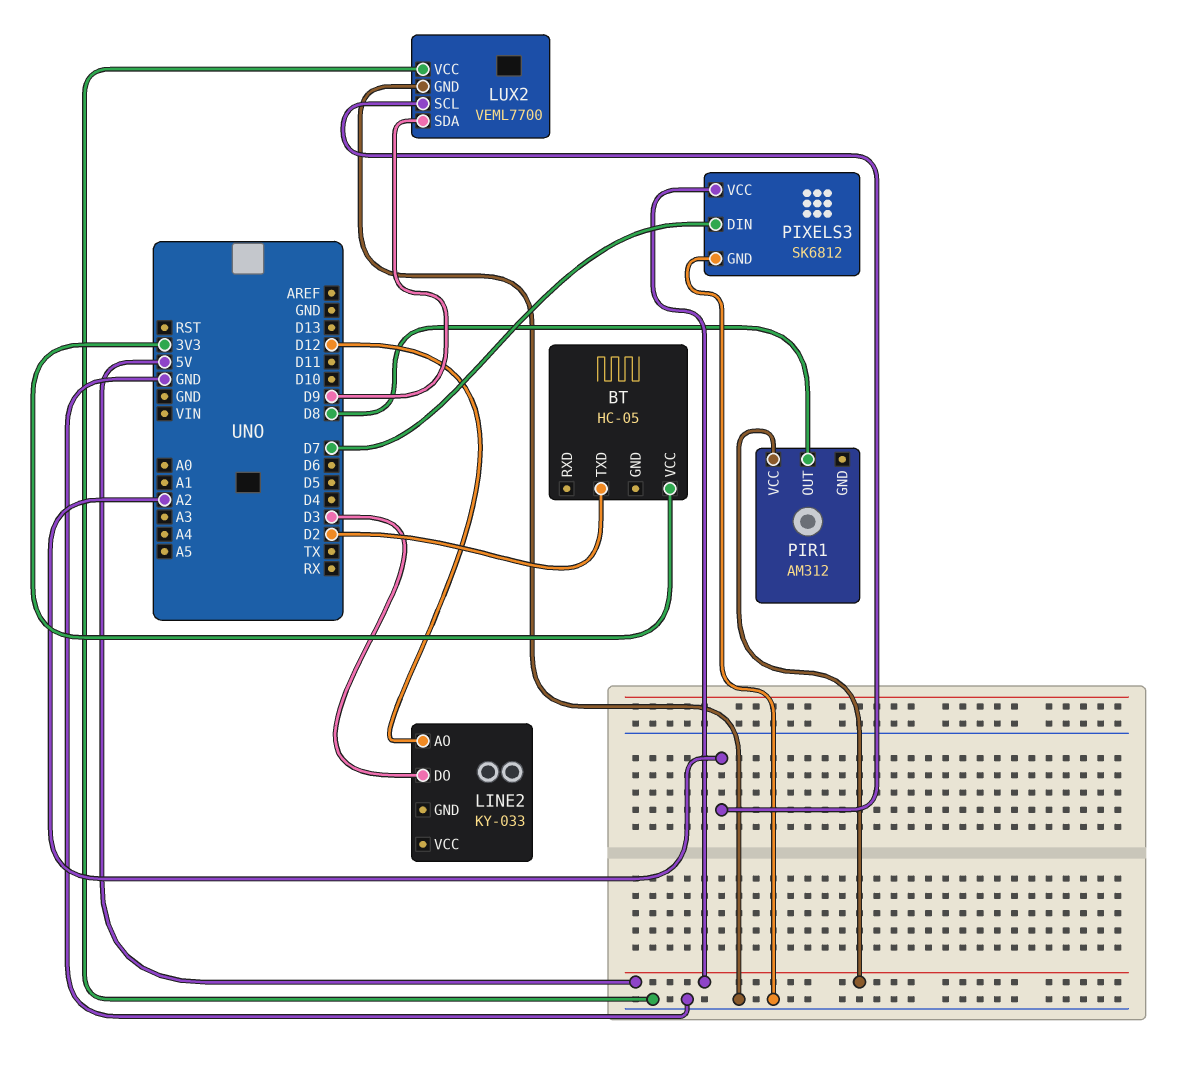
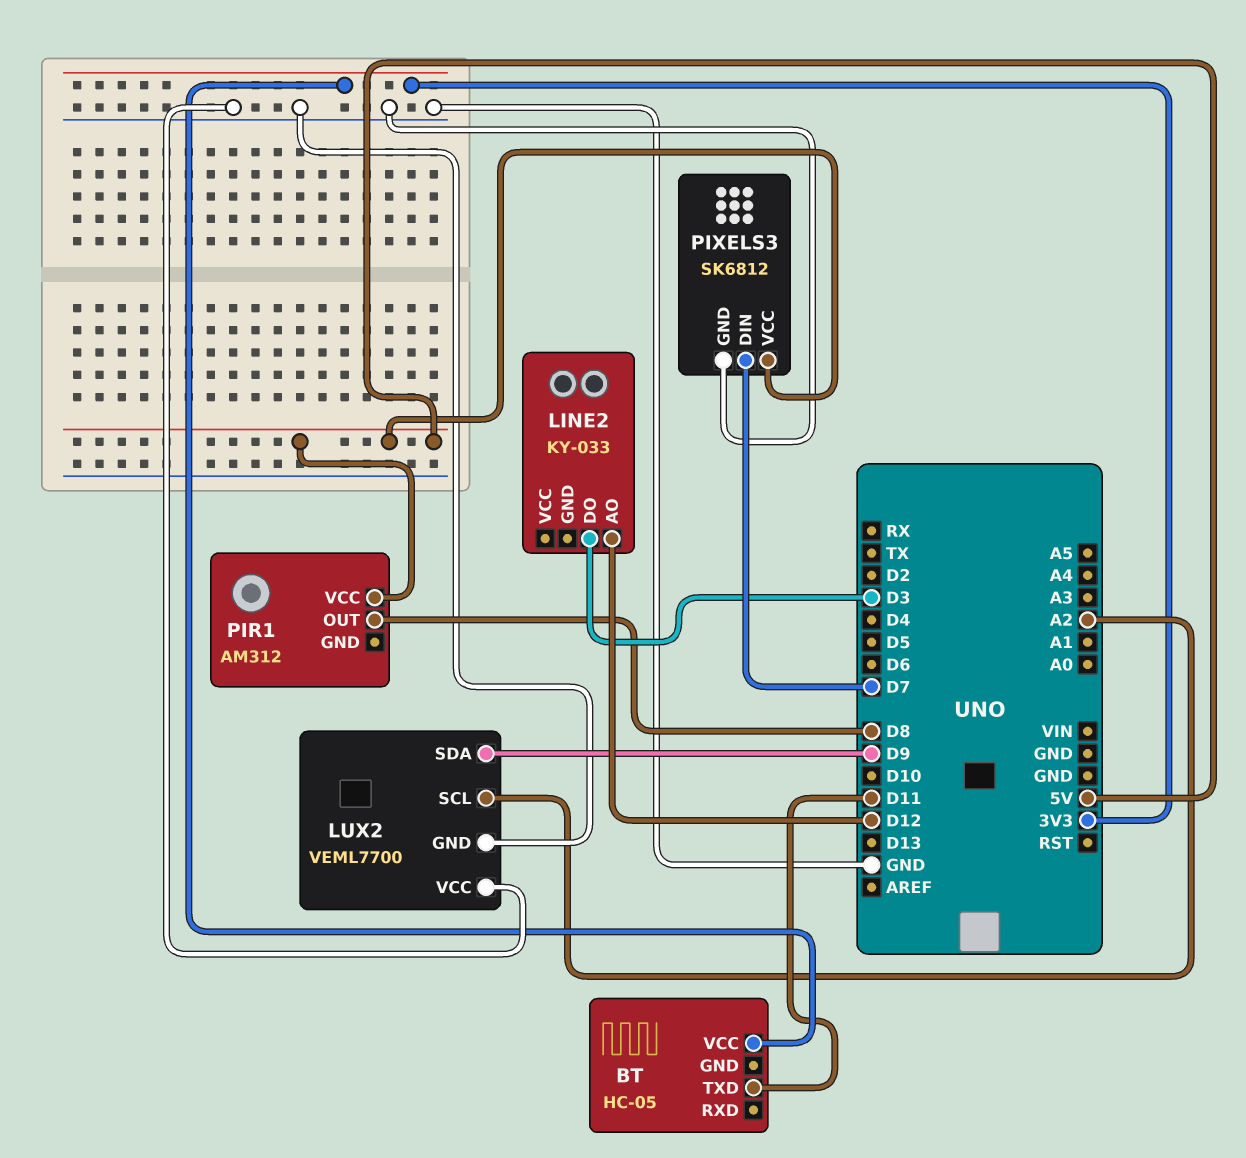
BT pin TXD: D2 -> D11

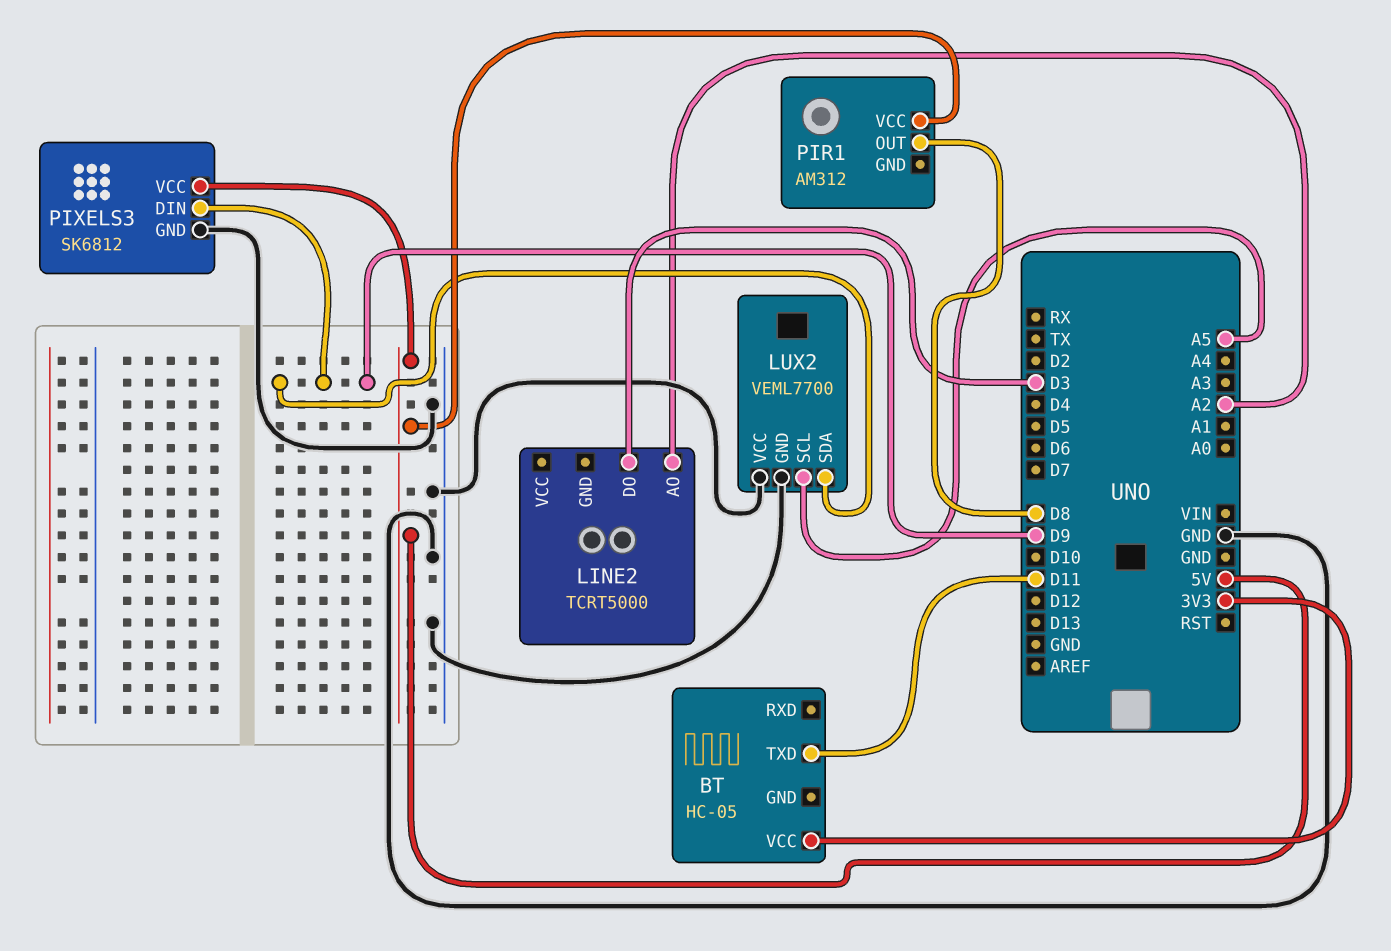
LINE2: KY-033 -> TCRT5000
LINE2 pin AO: D12 -> A2
LUX2 pin SCL: A2 -> A5
PIXELS3 pin DIN: D7 -> D9

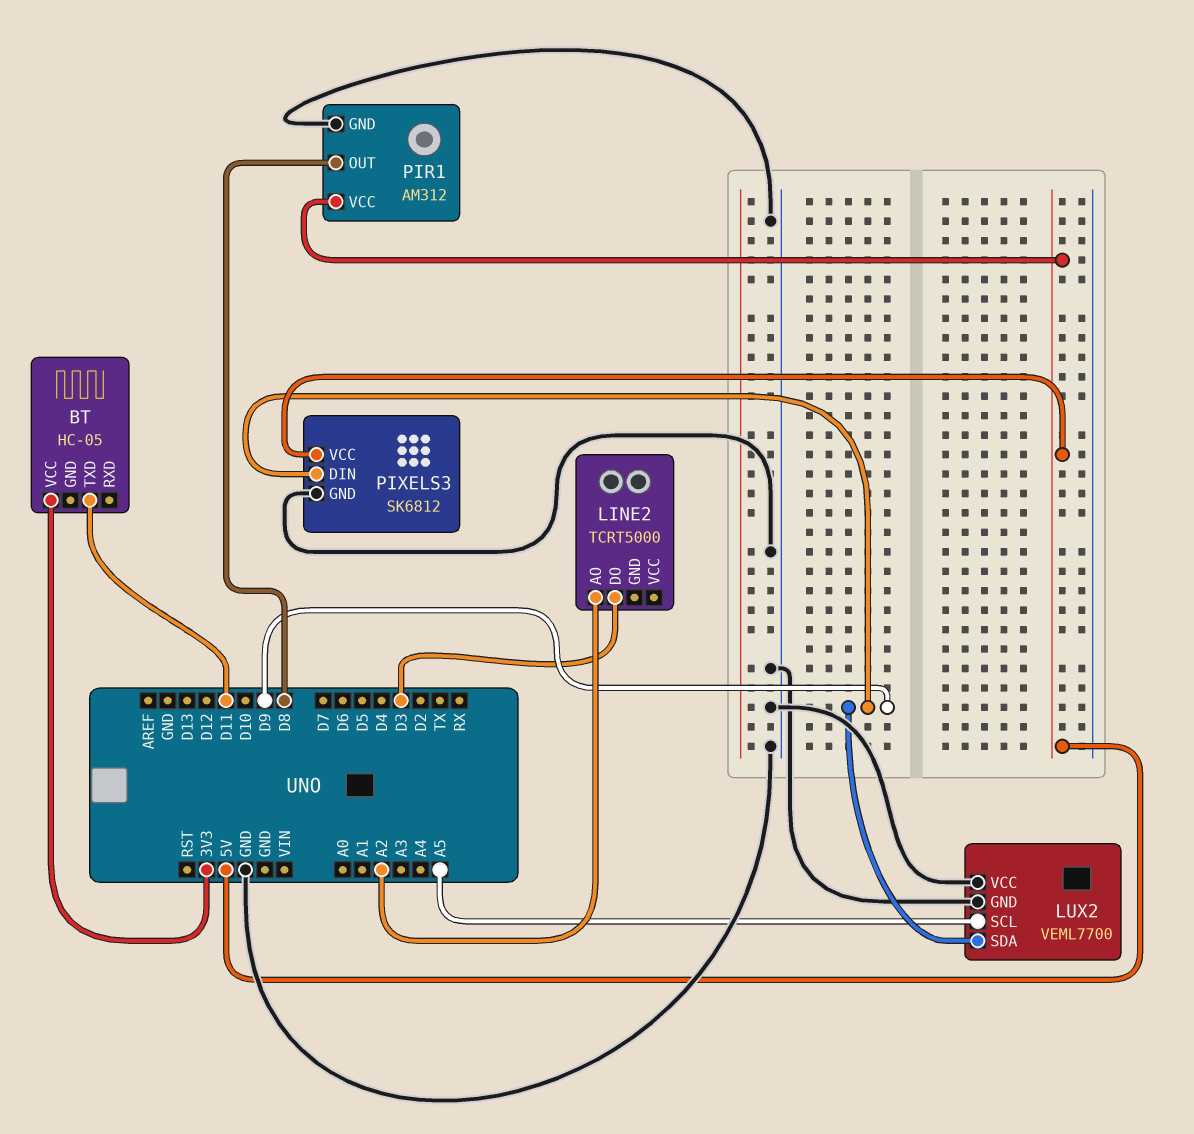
PIR1 pin GND: none -> GND

